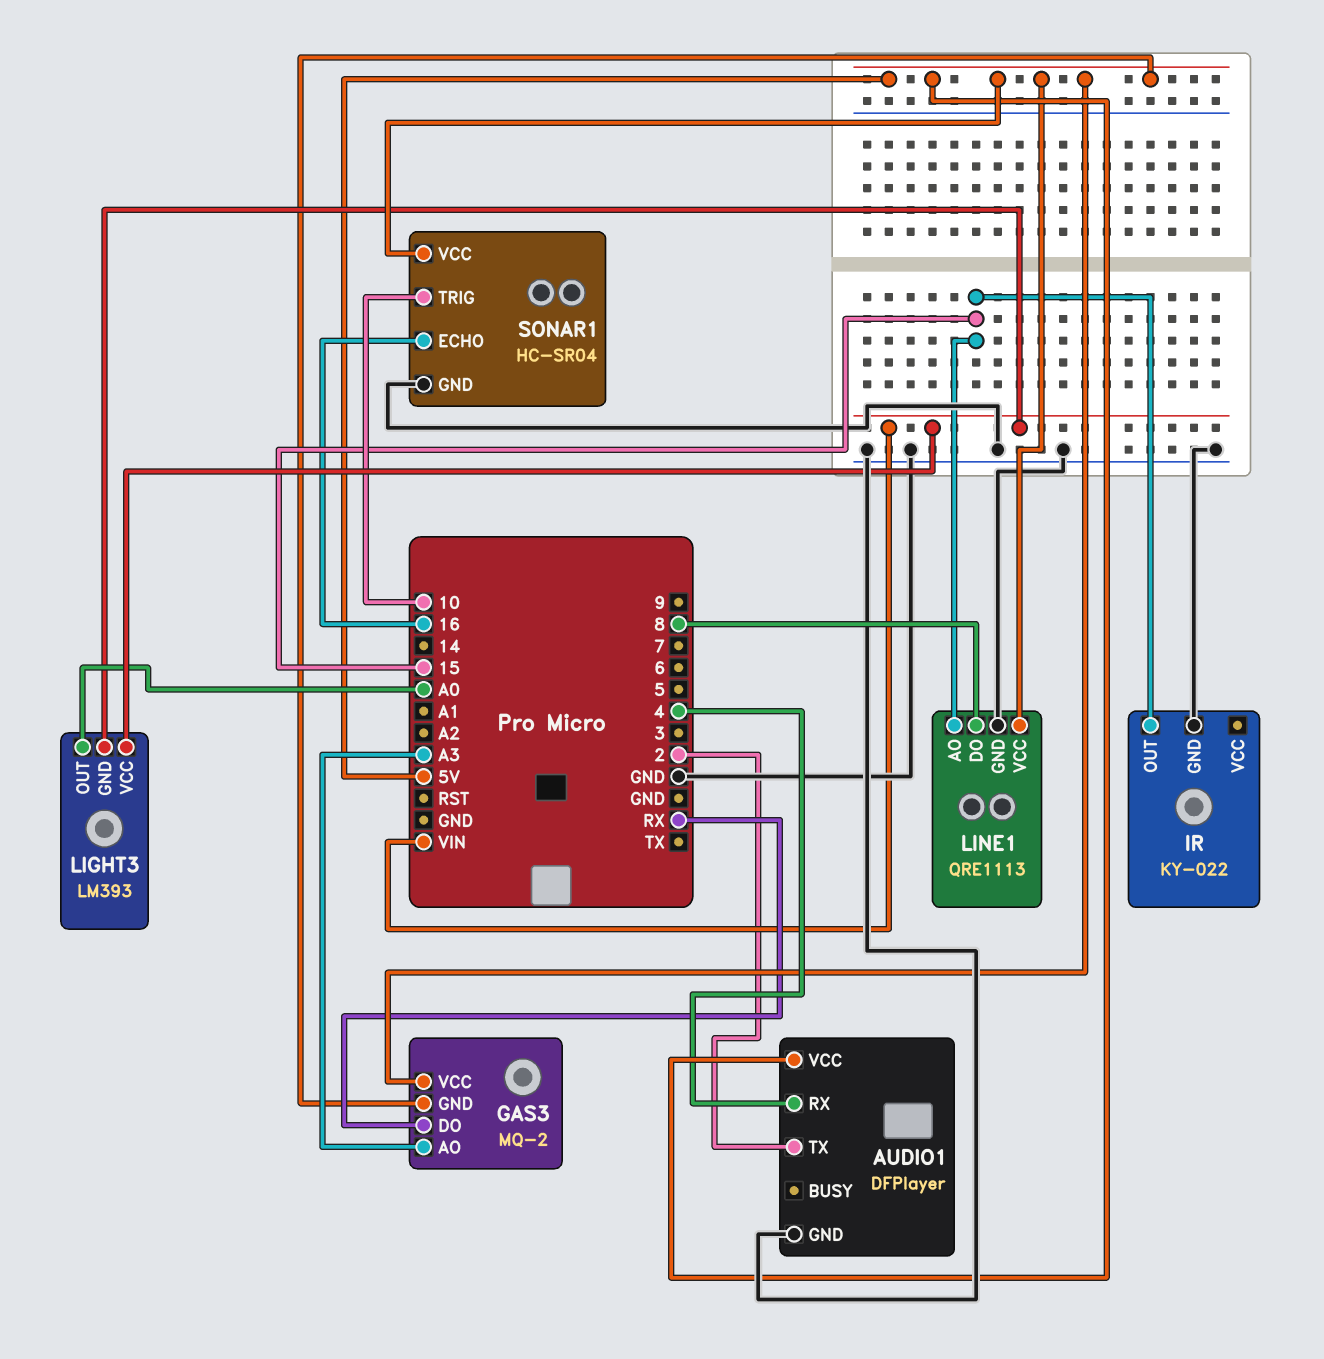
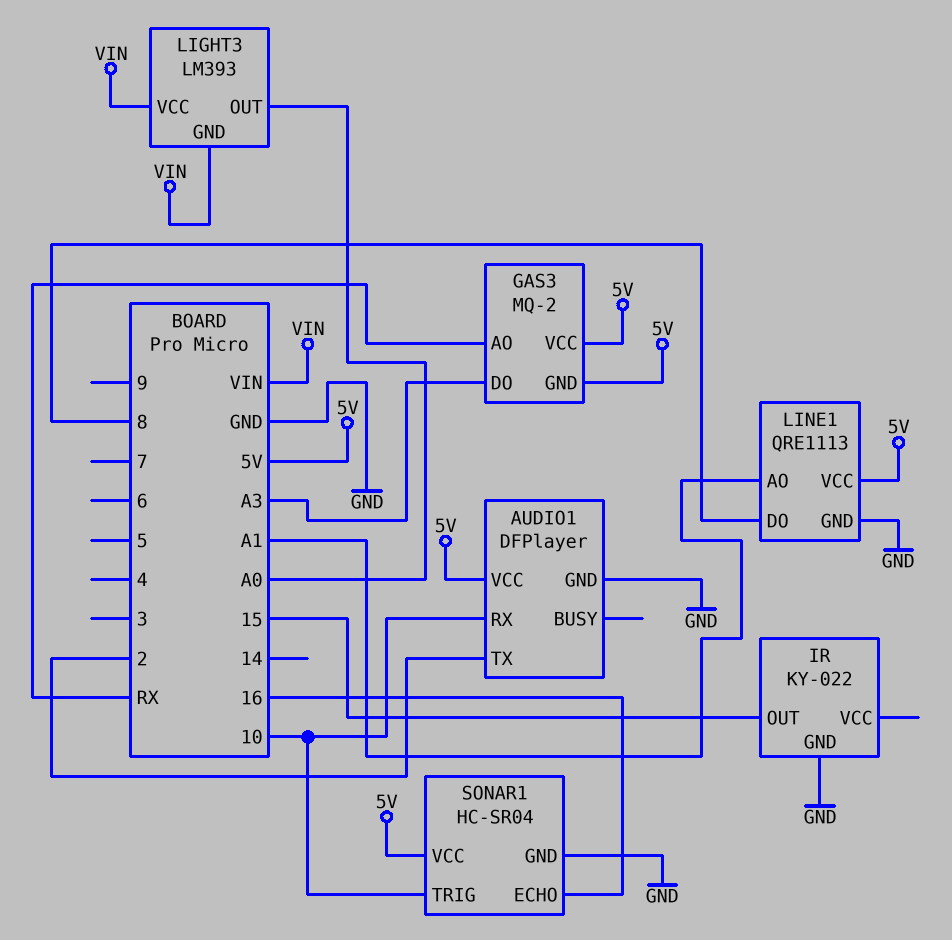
AUDIO1 pin RX: 4 -> 10
GAS3 pin AO: A3 -> RX
GAS3 pin DO: RX -> A3
LINE1 pin AO: 15 -> A1

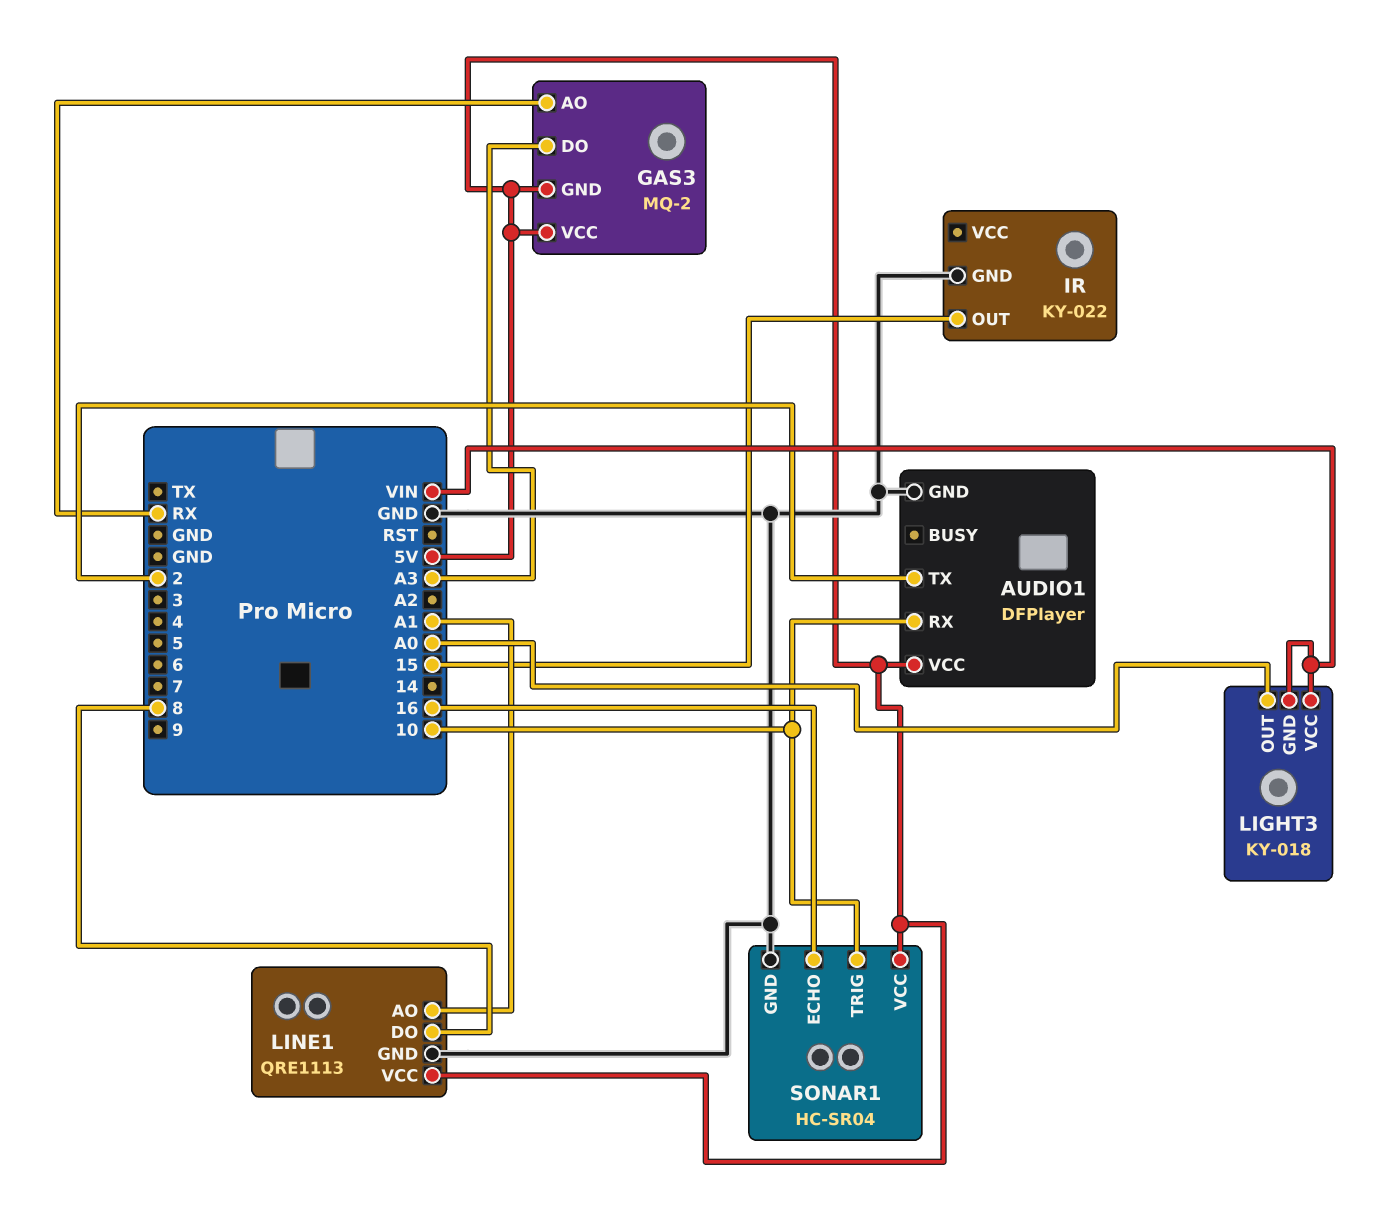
LIGHT3: LM393 -> KY-018

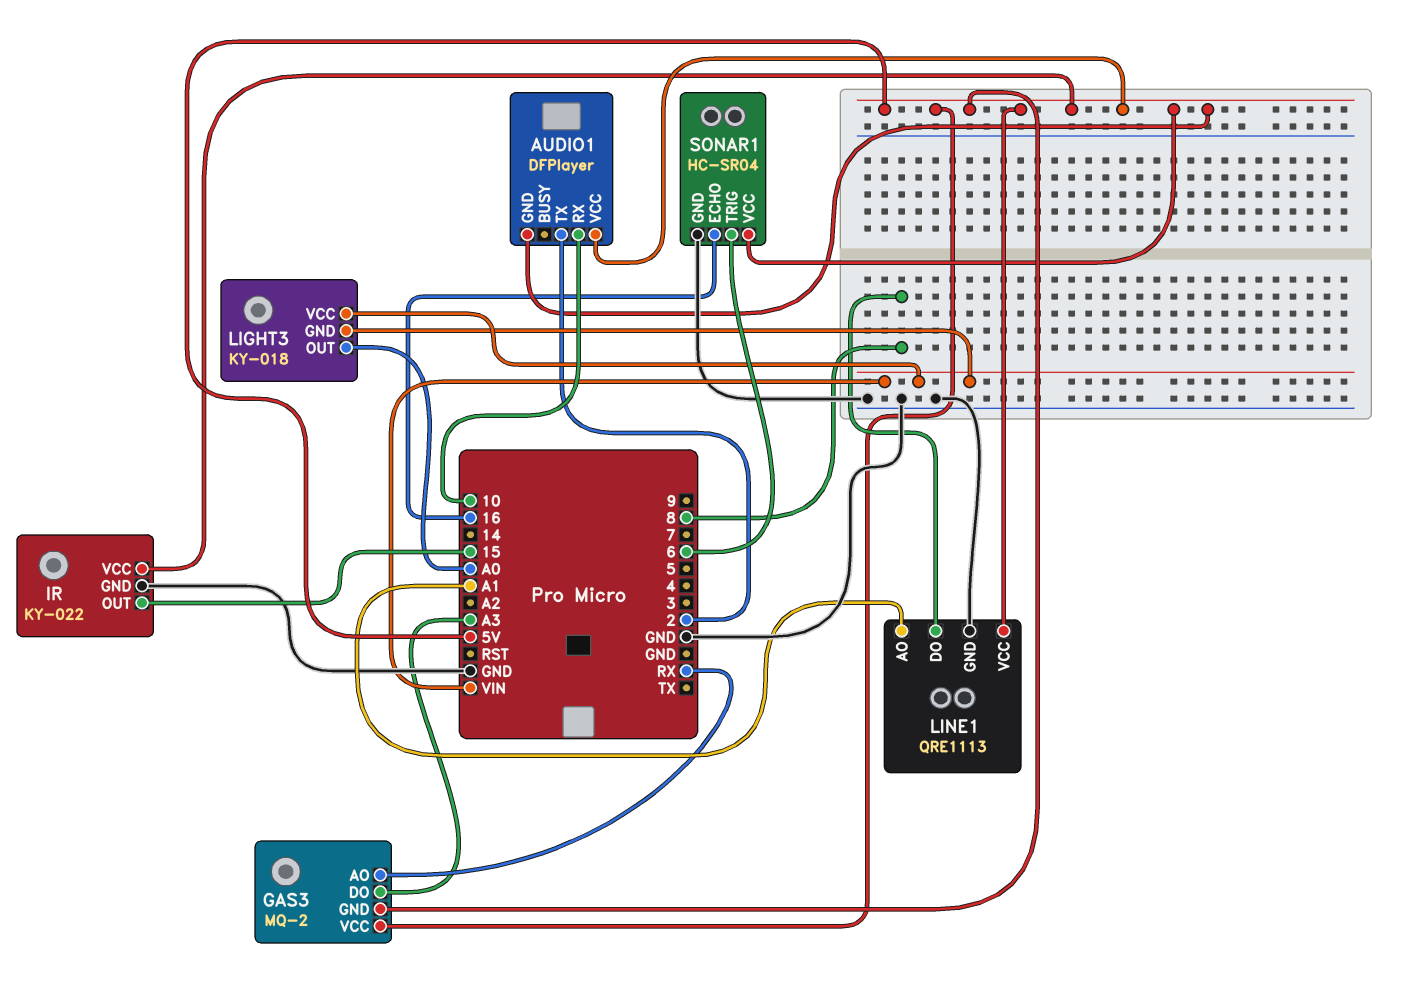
AUDIO1 pin GND: GND -> 5V
IR pin VCC: none -> 5V
SONAR1 pin TRIG: 10 -> 6

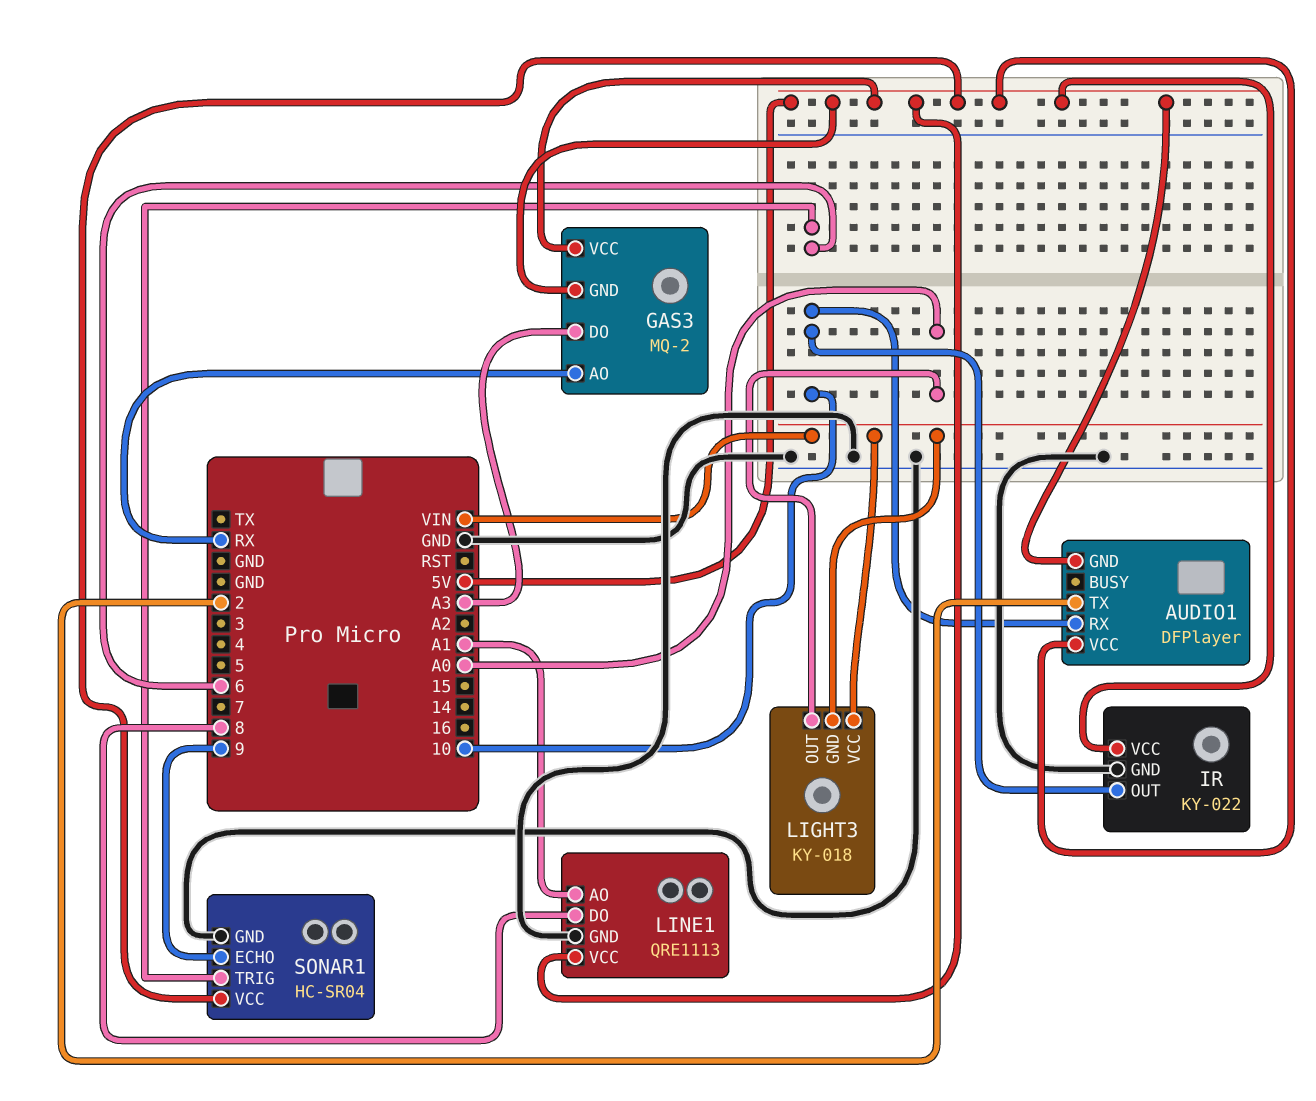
IR pin OUT: 15 -> 10
SONAR1 pin ECHO: 16 -> 9

